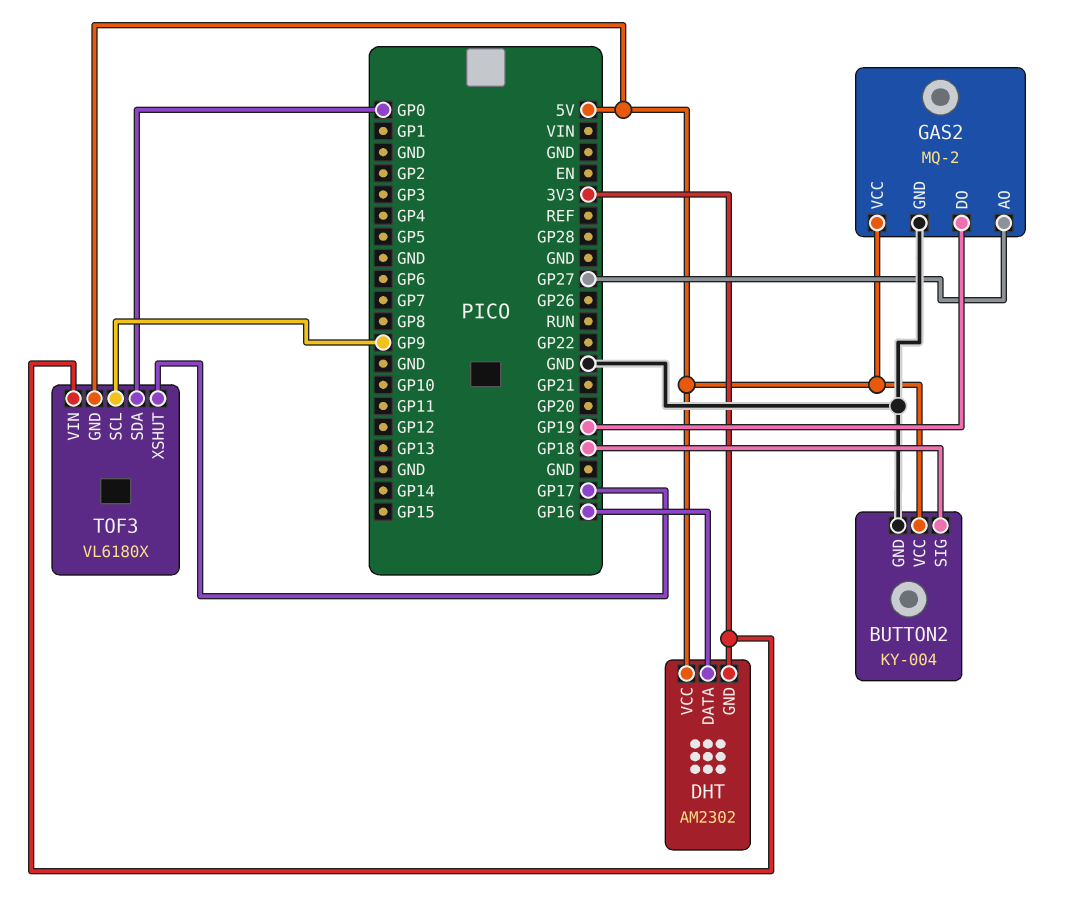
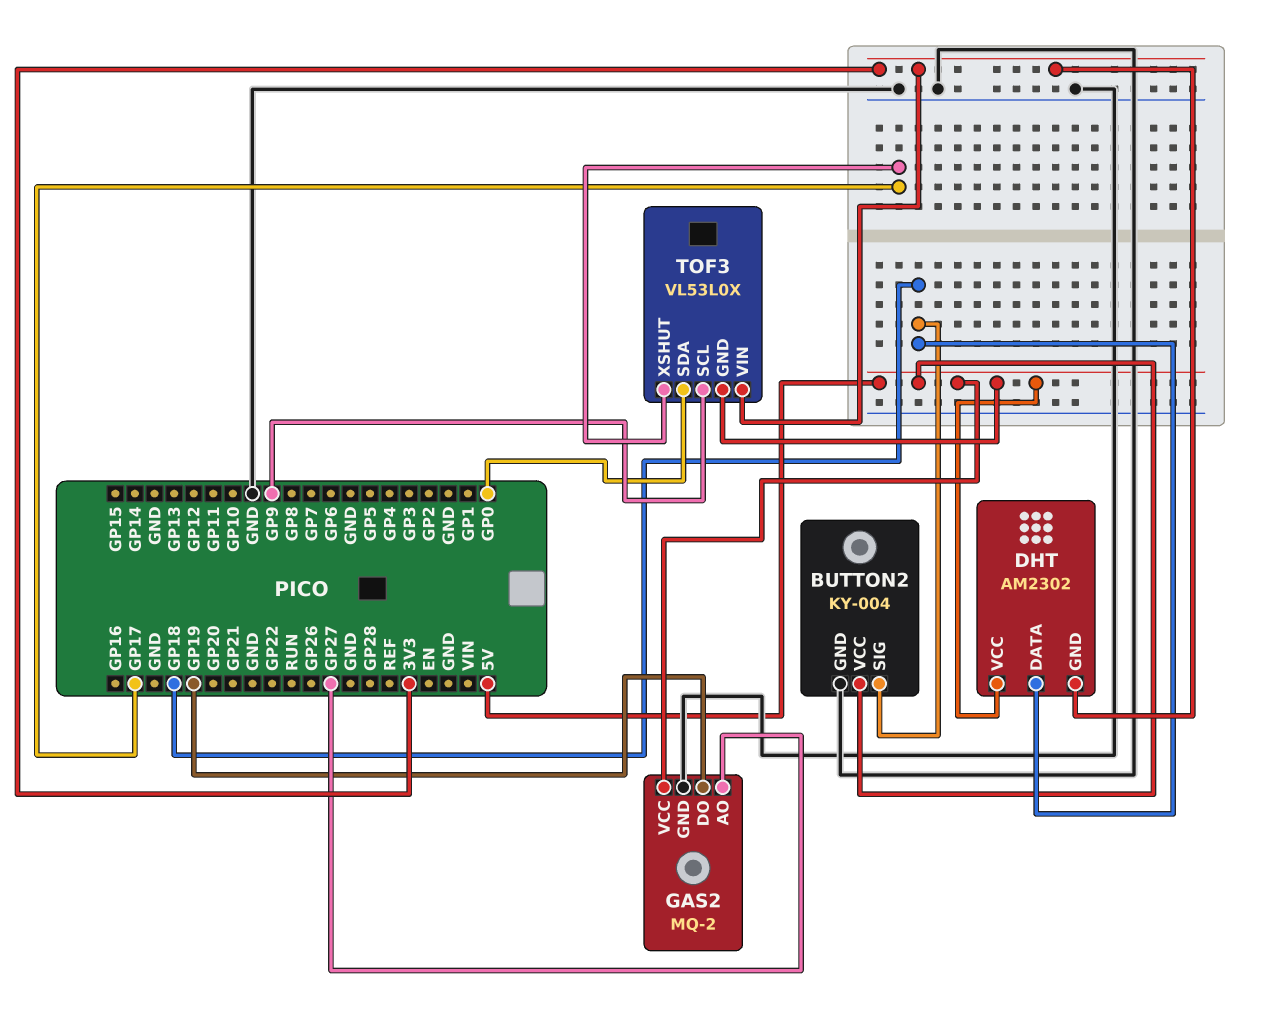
DHT pin DATA: GP16 -> GP18
TOF3: VL6180X -> VL53L0X

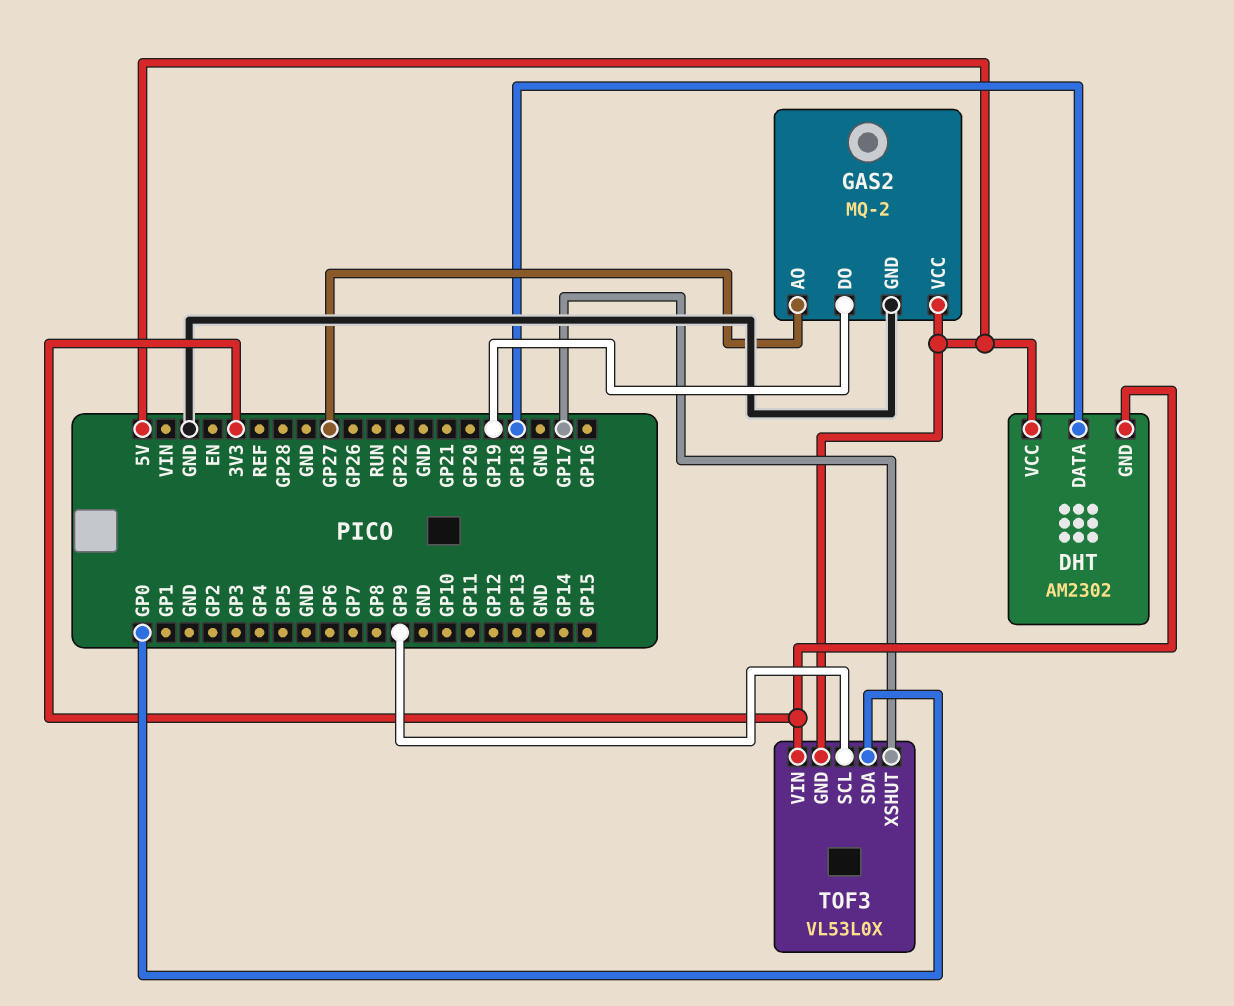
BUTTON2: KY-004 -> none
BUTTON2 pin GND: GND -> none
BUTTON2 pin SIG: GP18 -> none
BUTTON2 pin VCC: 5V -> none

